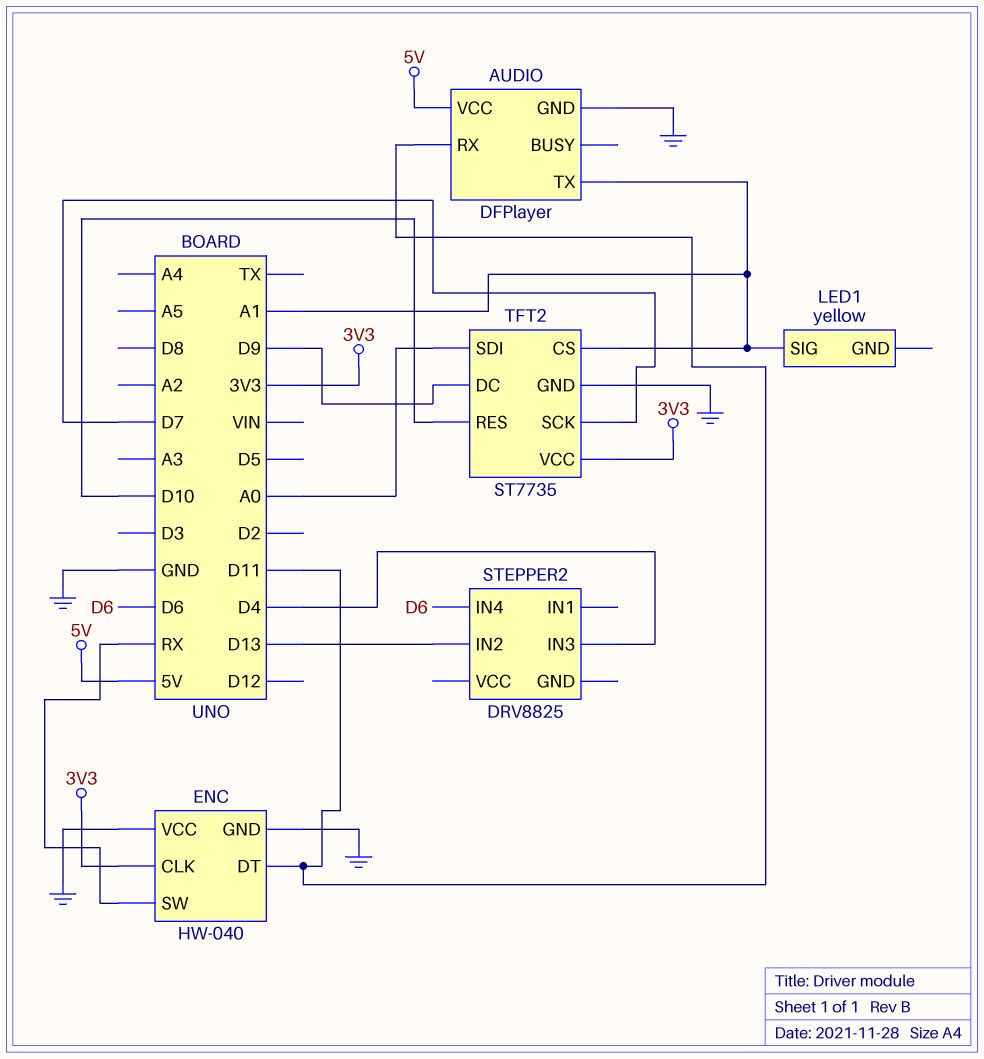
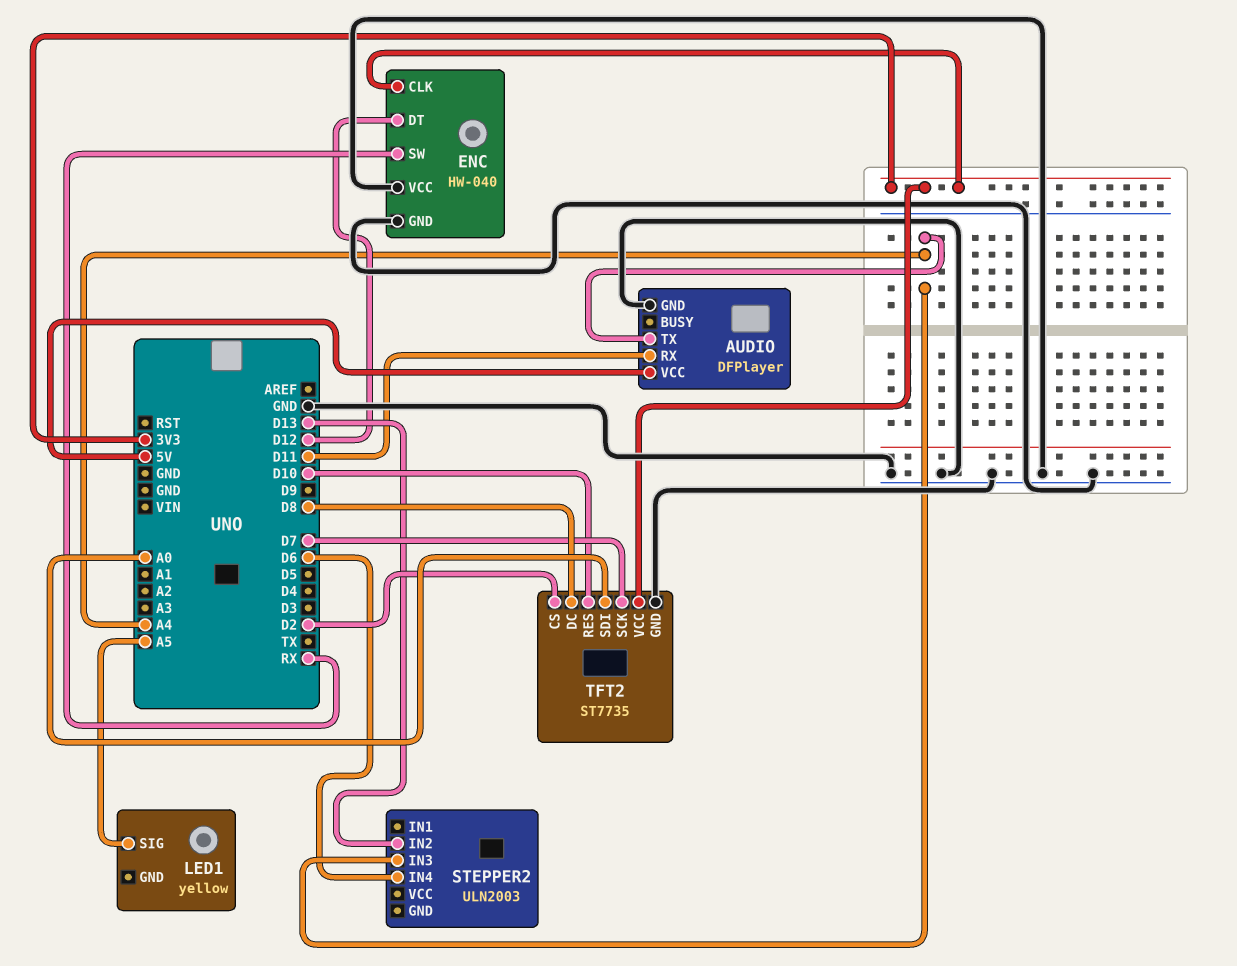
AUDIO pin TX: A1 -> A4
ENC pin DT: D11 -> D12
LED1 pin SIG: A1 -> A5
STEPPER2: DRV8825 -> ULN2003
STEPPER2 pin IN3: D4 -> A4
TFT2 pin CS: A1 -> D2
TFT2 pin DC: D9 -> D8

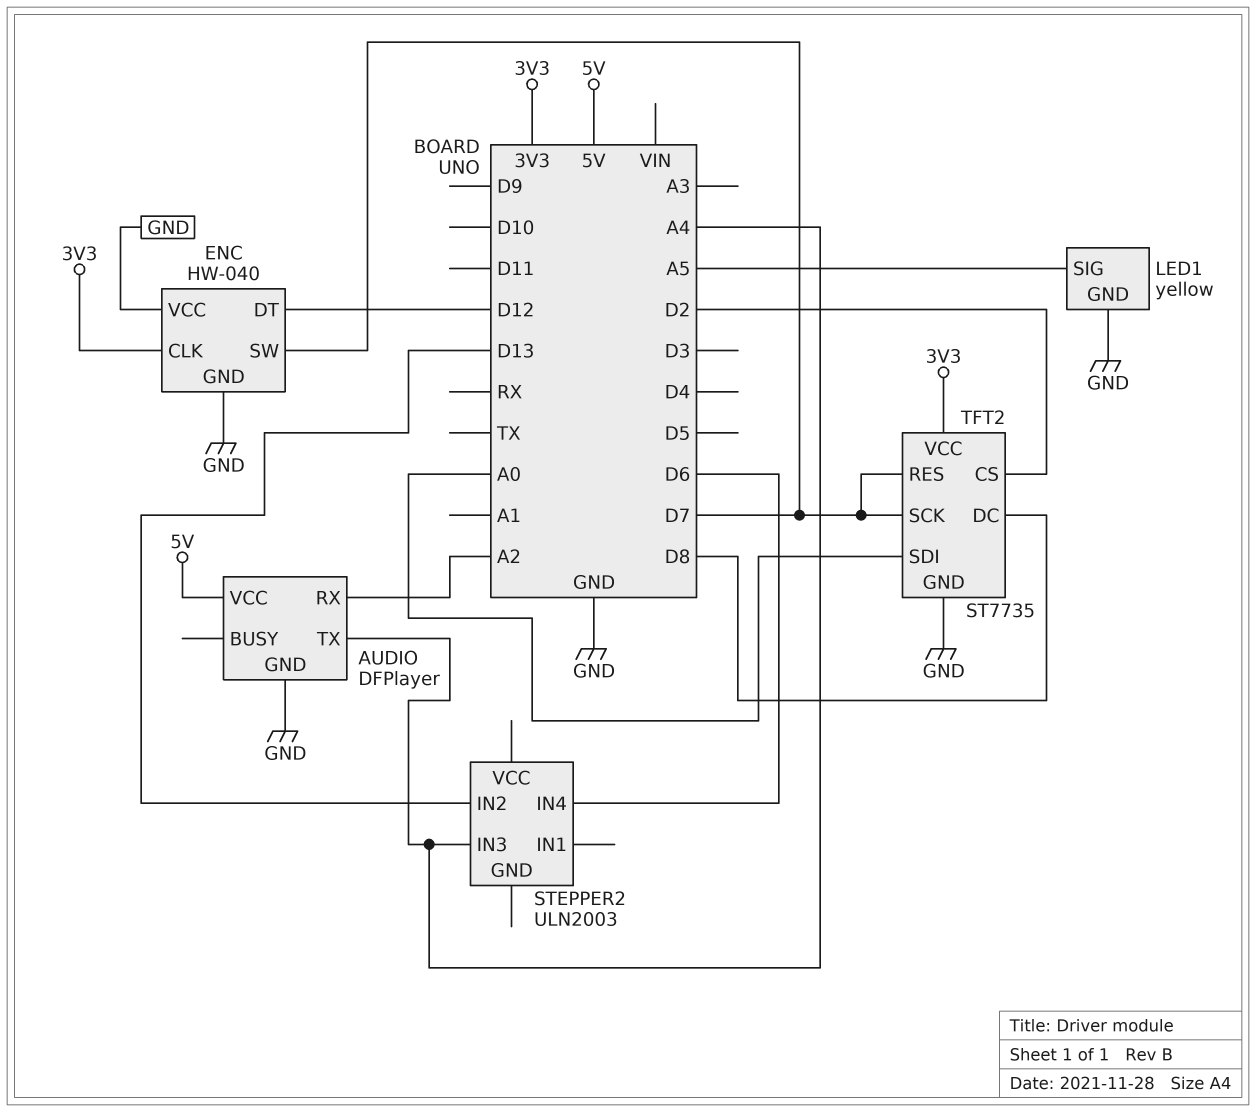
AUDIO pin RX: D11 -> A2
ENC pin SW: RX -> D7
LED1 pin GND: none -> GND
TFT2 pin RES: D10 -> D7

